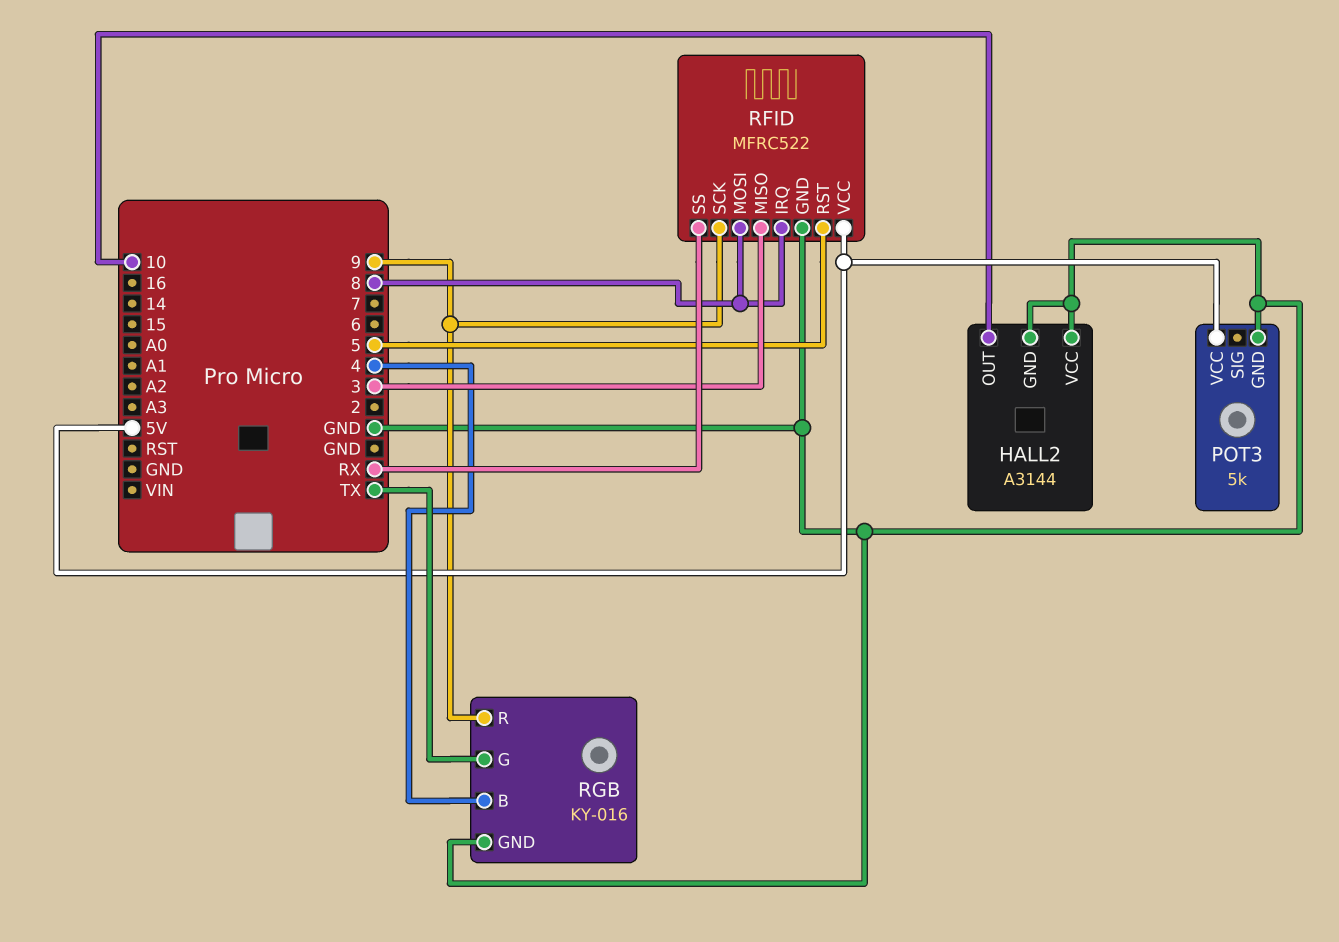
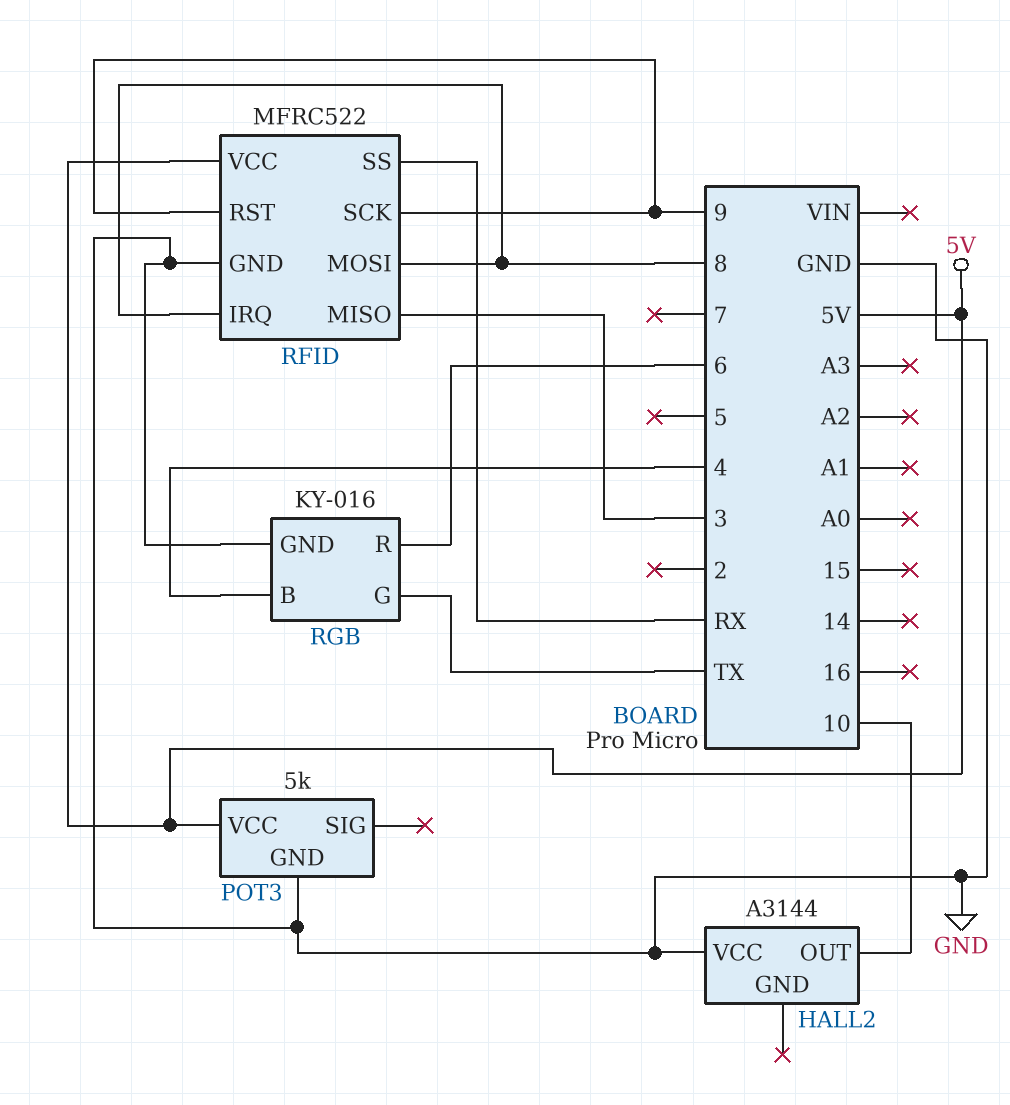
HALL2 pin GND: GND -> none
RFID pin RST: 5 -> 9
RGB pin R: 9 -> 6

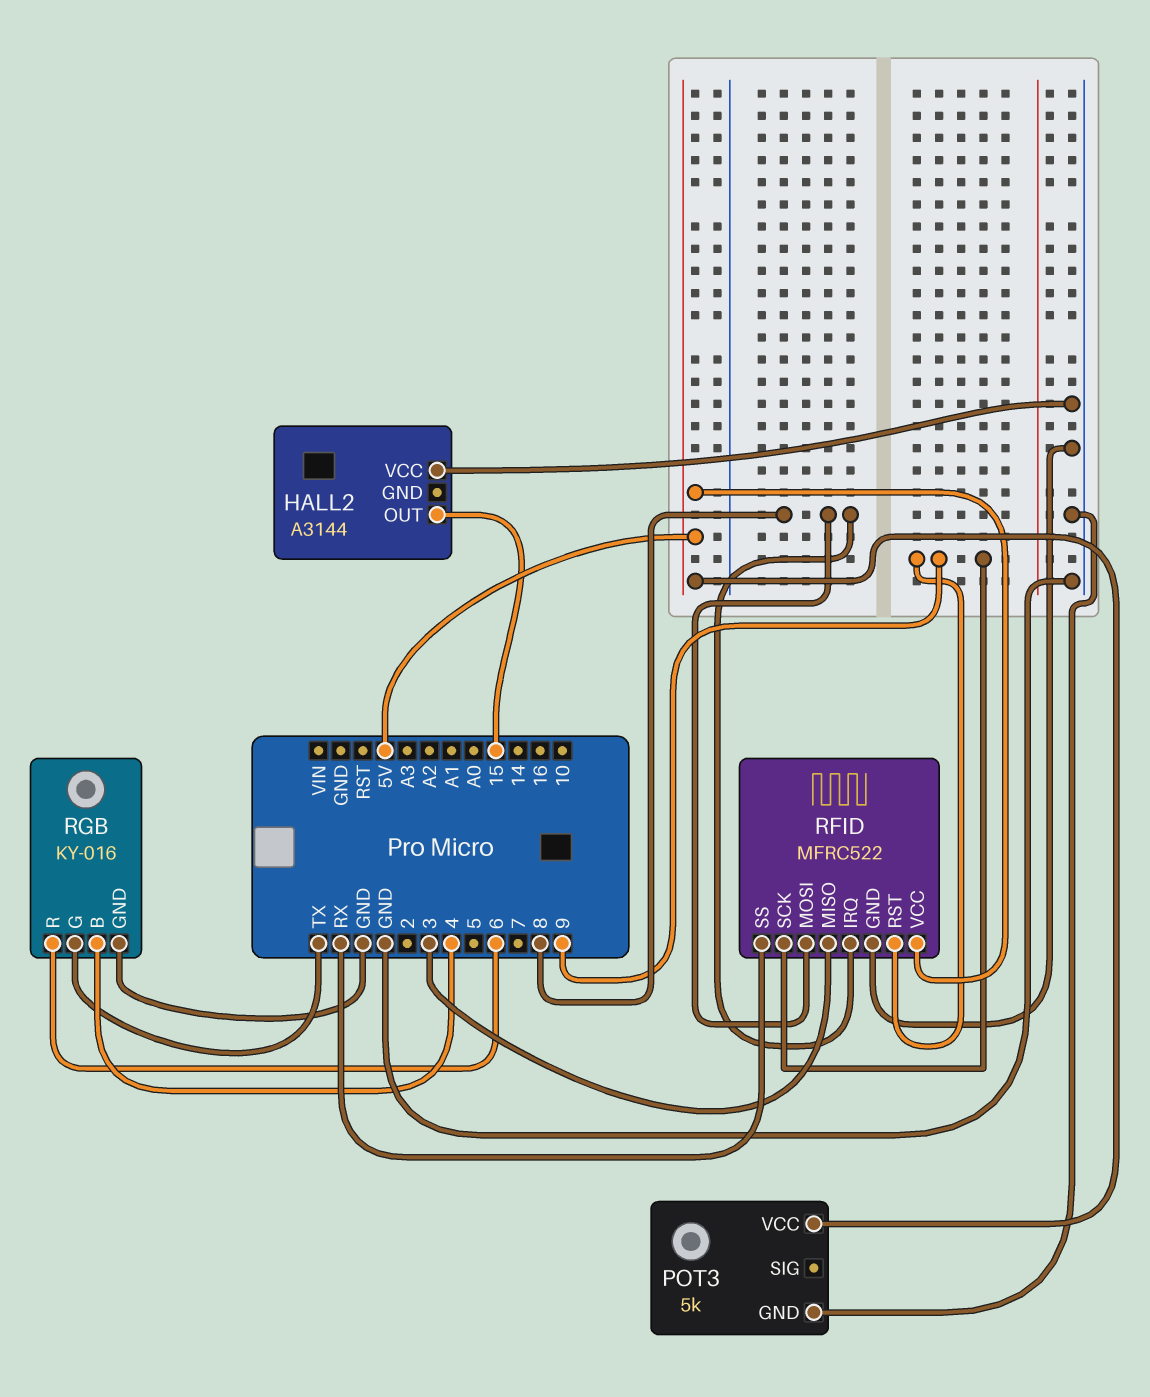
HALL2 pin OUT: 10 -> 15

